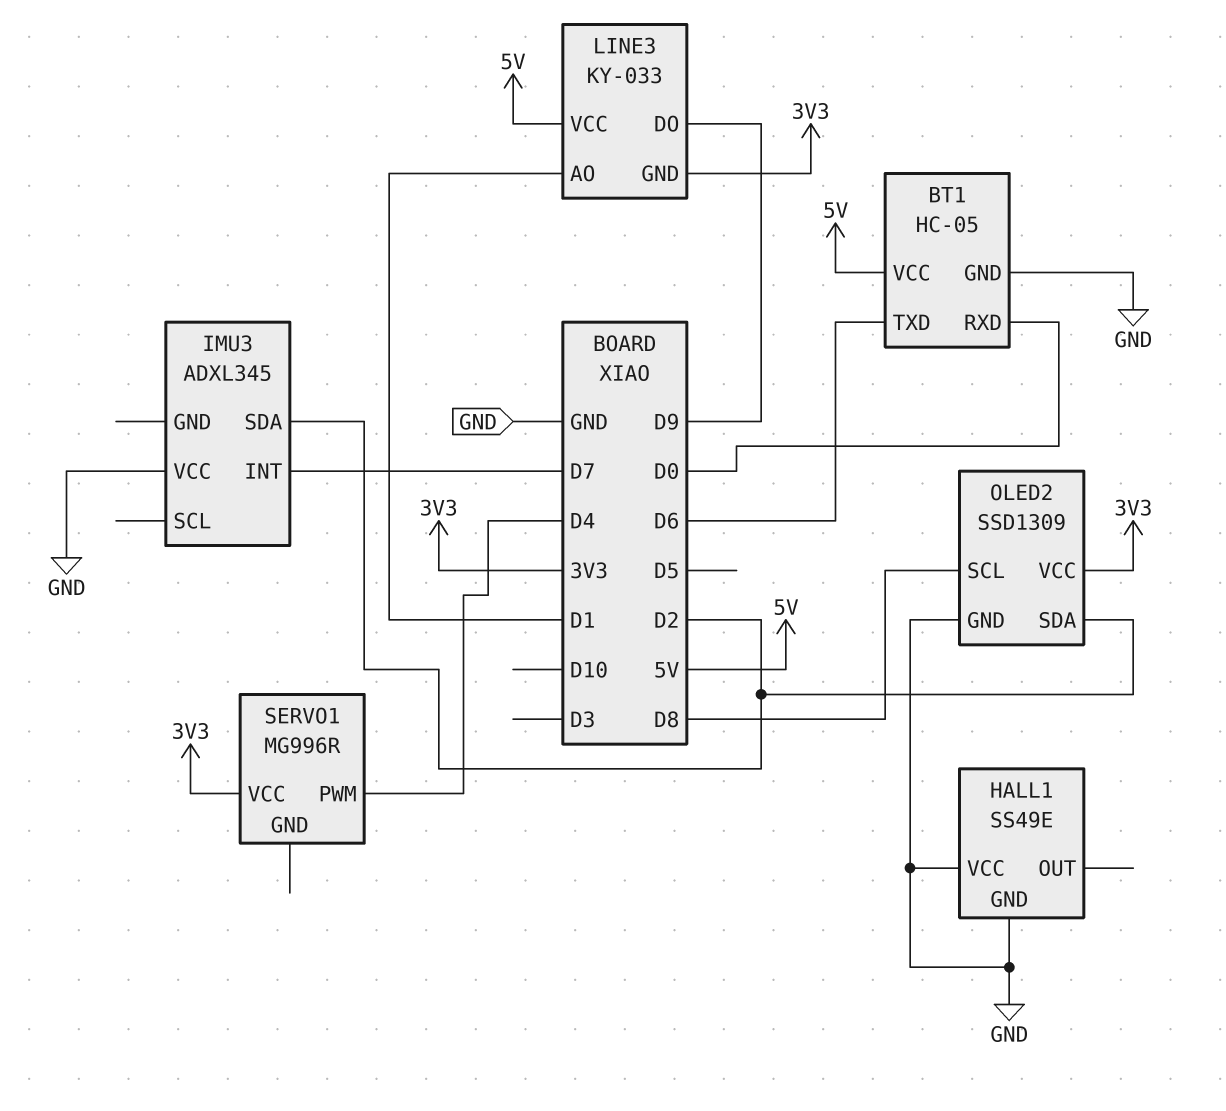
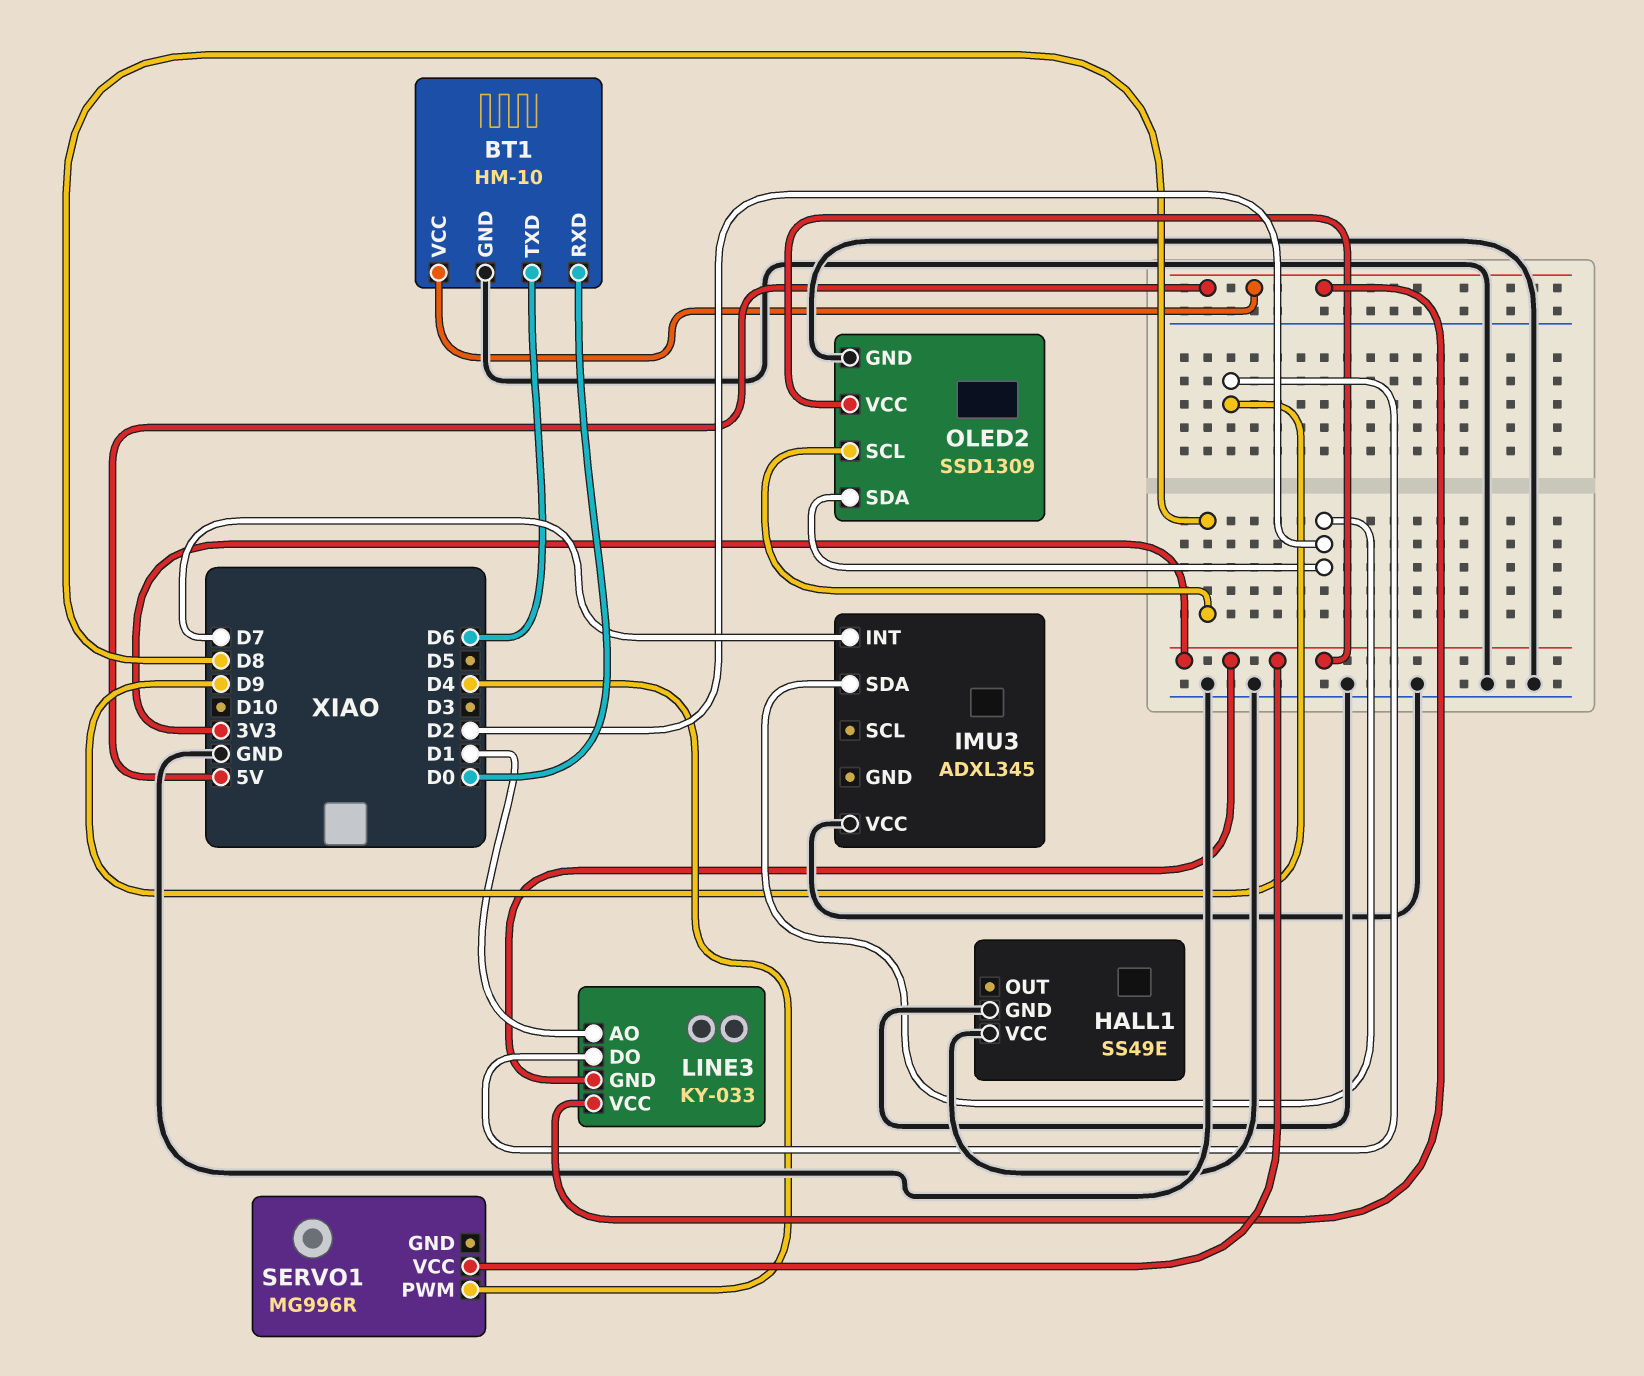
BT1: HC-05 -> HM-10

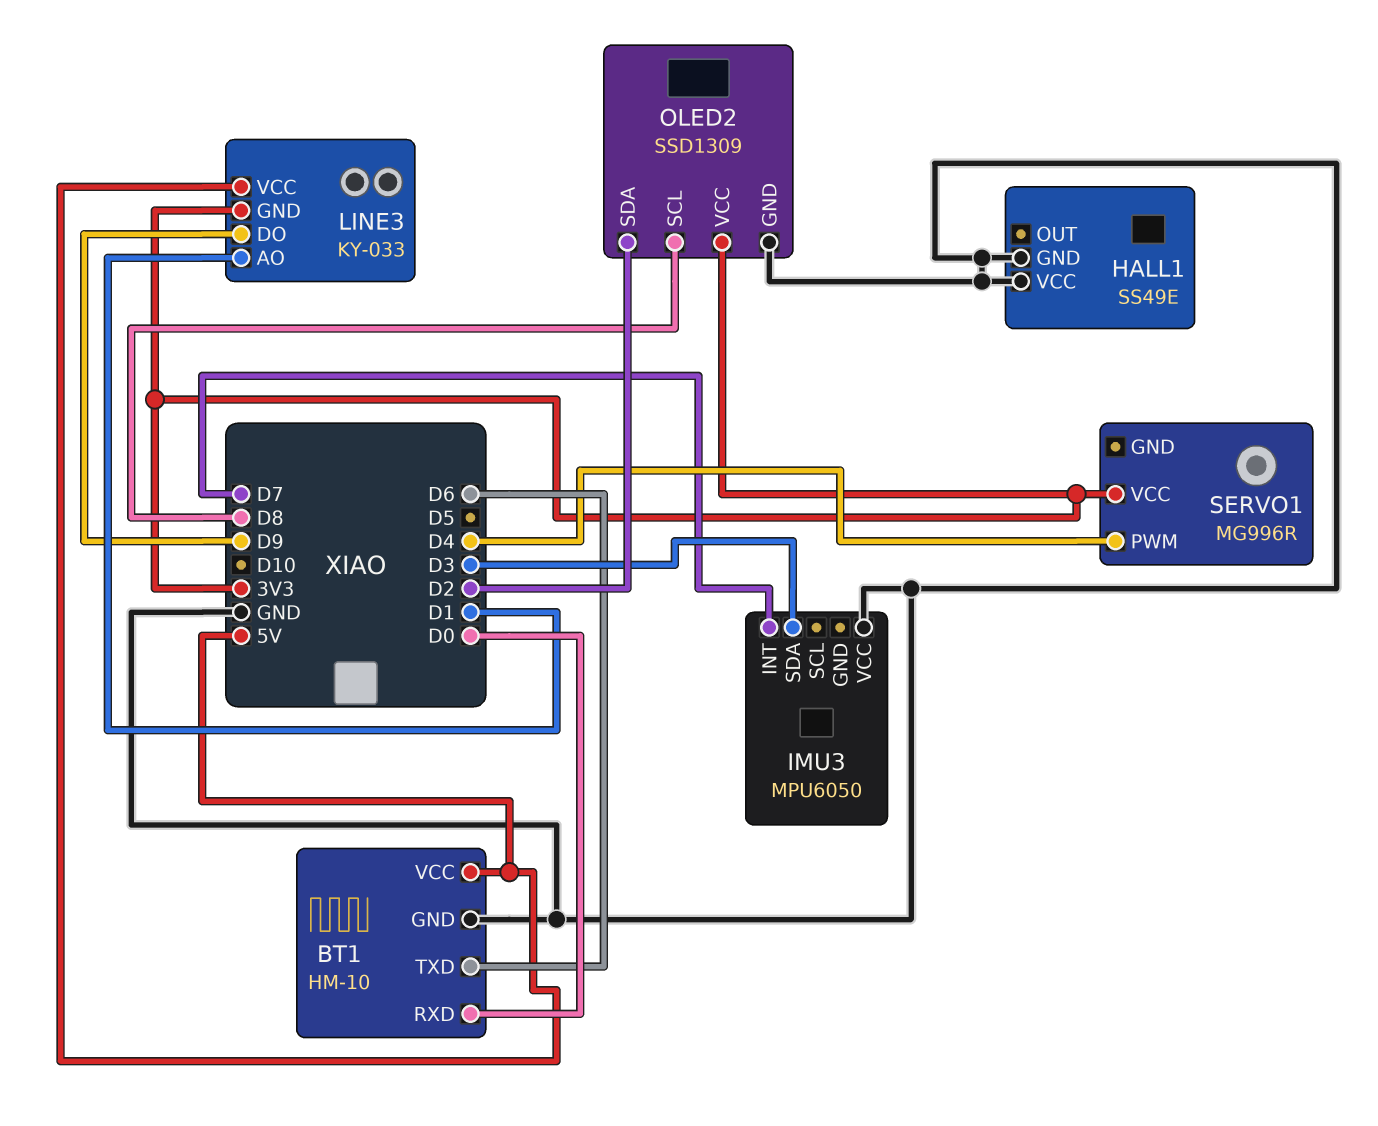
IMU3: ADXL345 -> MPU6050
IMU3 pin SDA: D2 -> D3

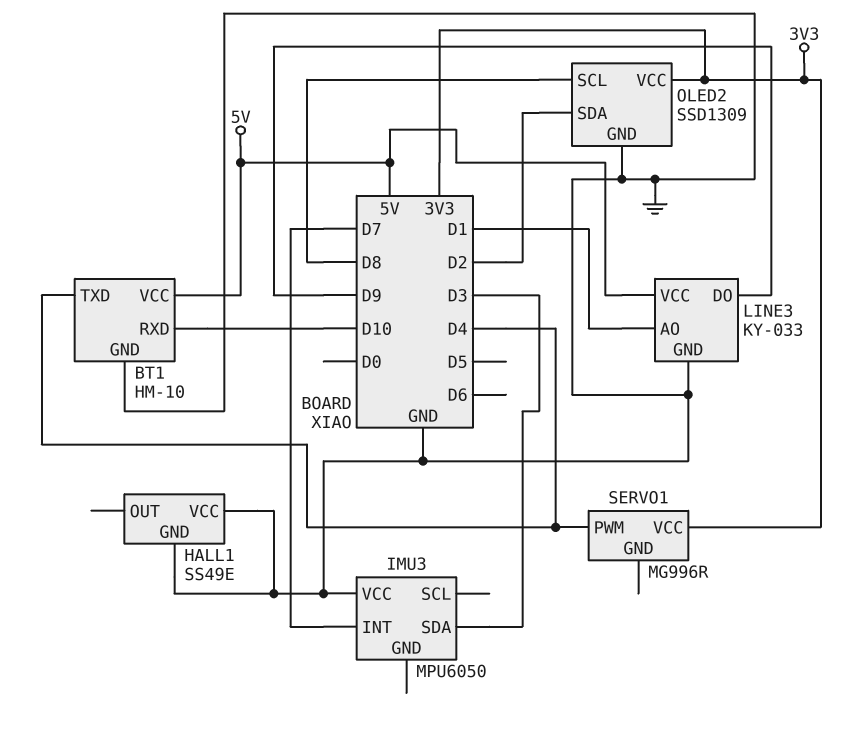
BT1 pin RXD: D0 -> D10
BT1 pin TXD: D6 -> D4
LINE3 pin GND: 3V3 -> GND

